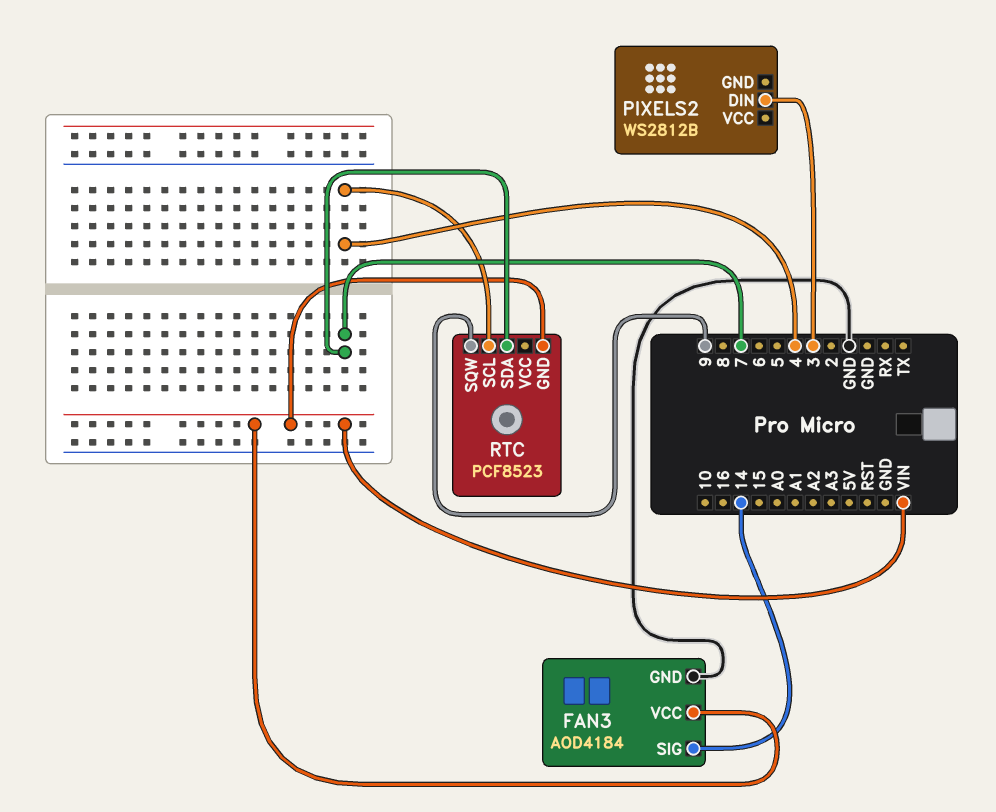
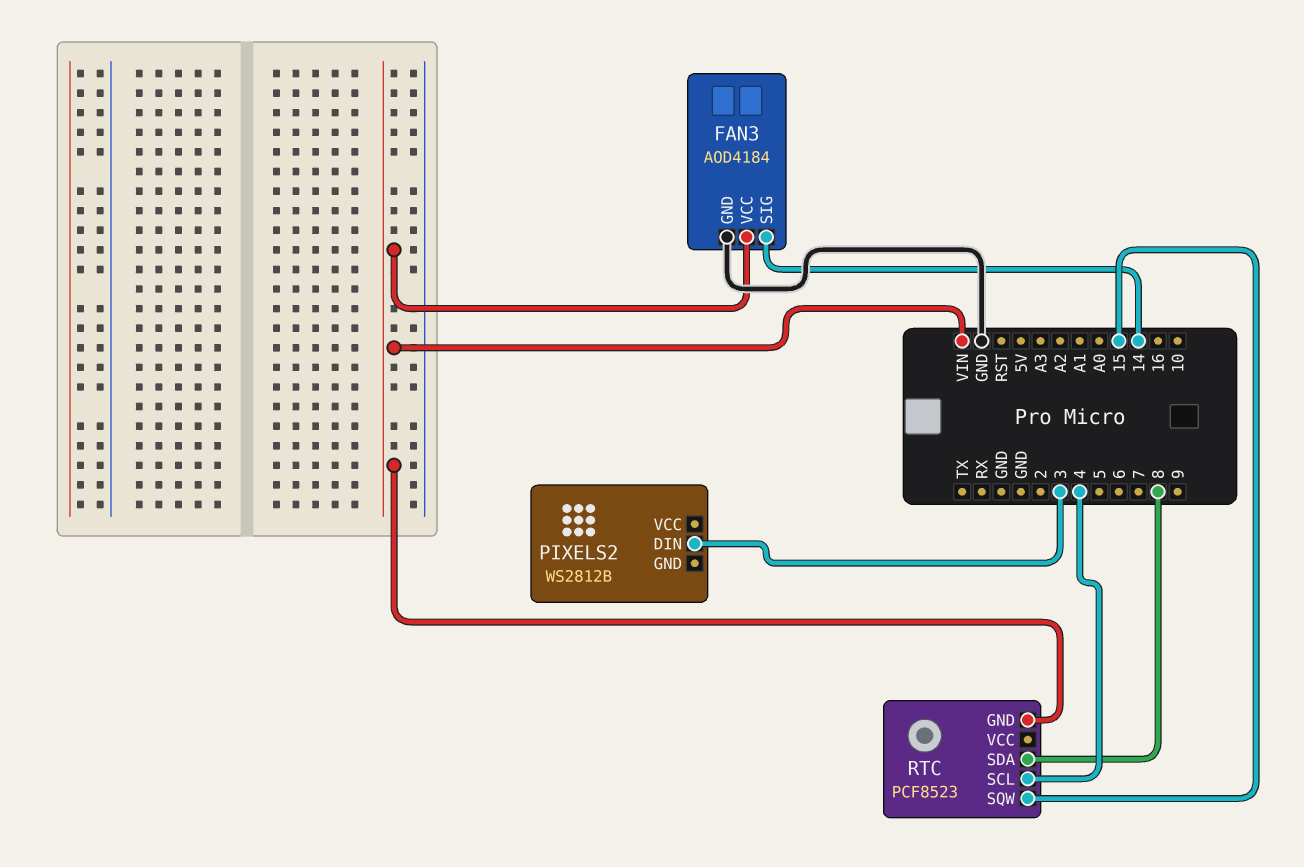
RTC pin SDA: 7 -> 8
RTC pin SQW: 9 -> 15

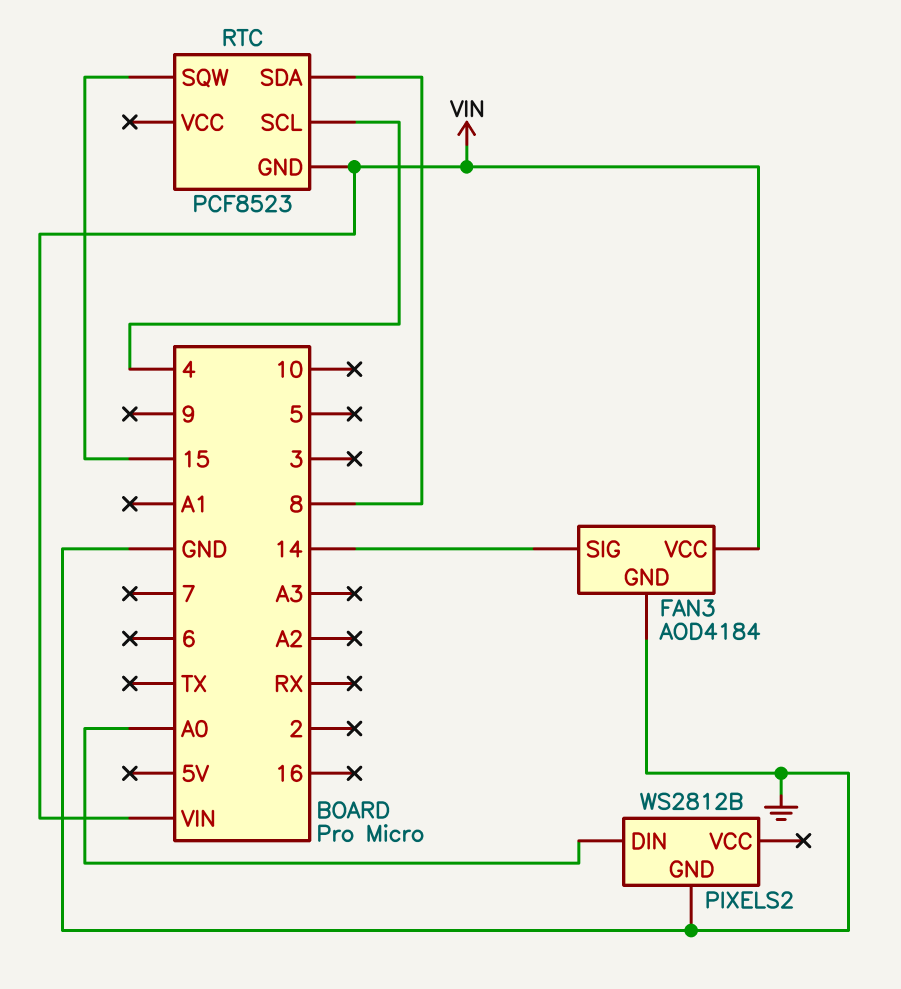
PIXELS2 pin DIN: 3 -> A0
PIXELS2 pin GND: none -> GND

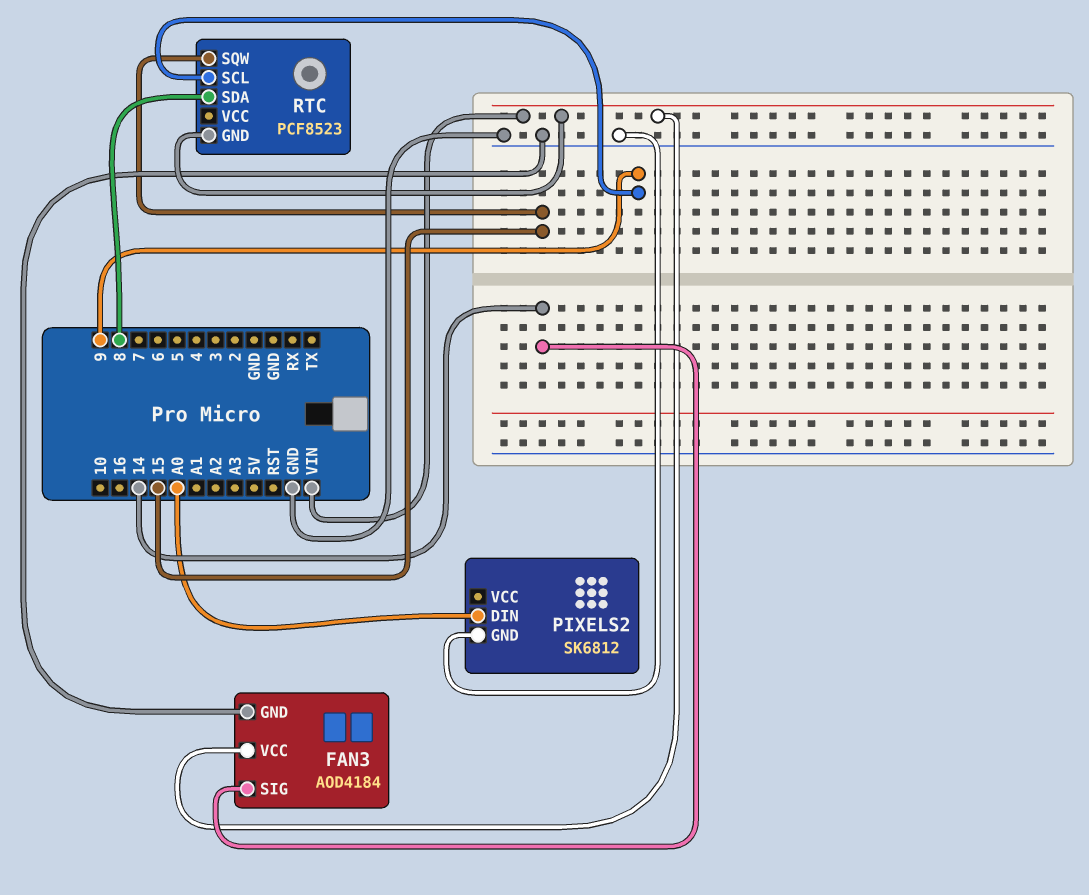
PIXELS2: WS2812B -> SK6812
RTC pin SCL: 4 -> 9

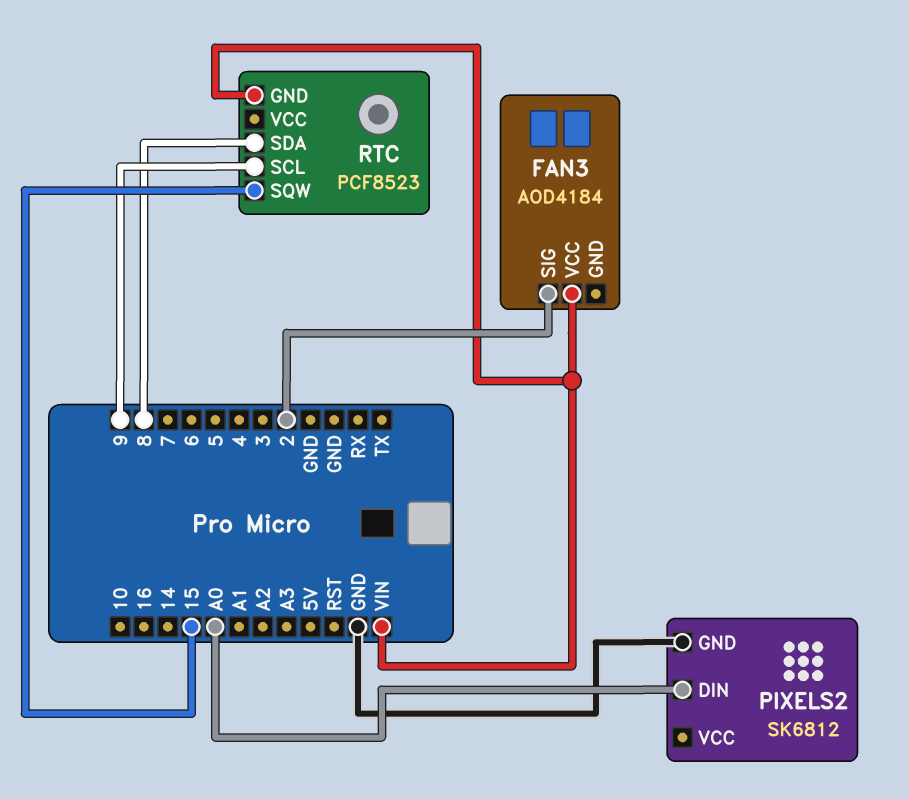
FAN3 pin GND: GND -> none
FAN3 pin SIG: 14 -> 2

